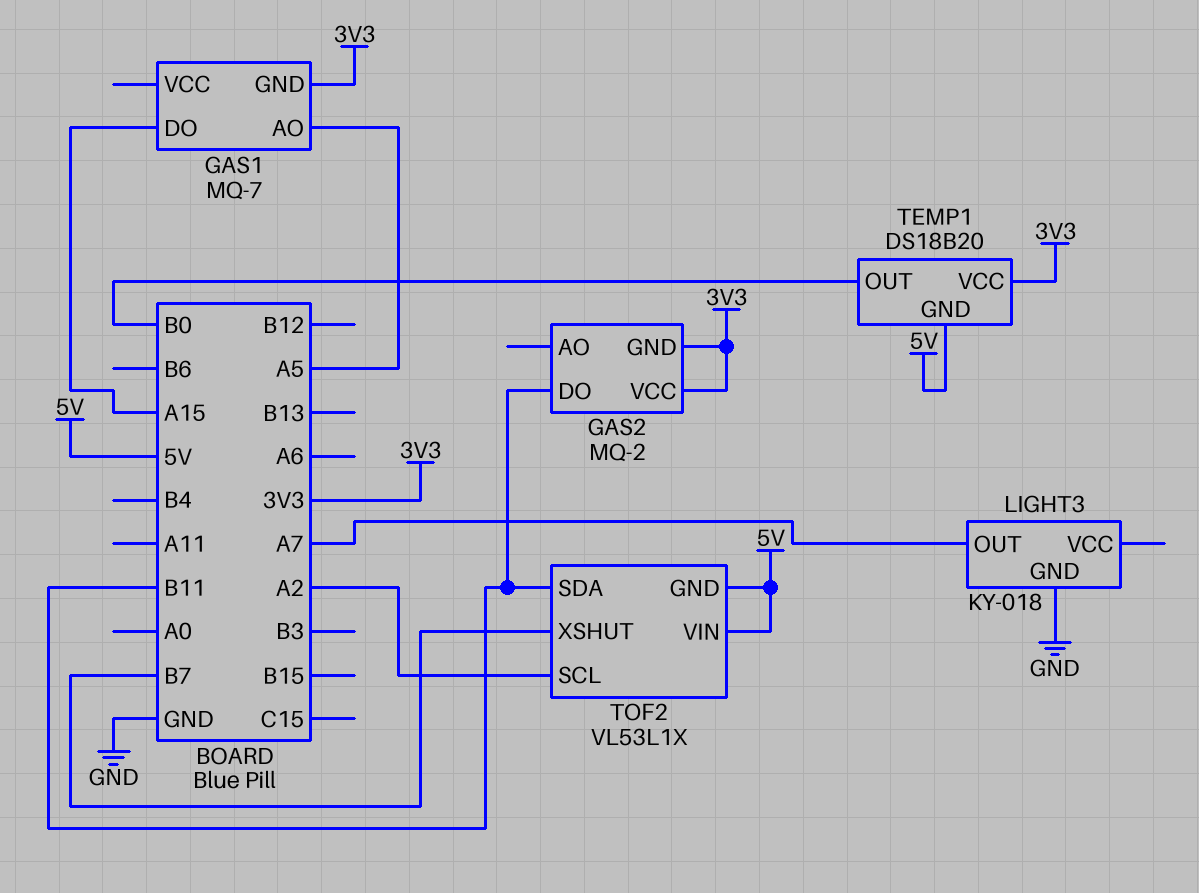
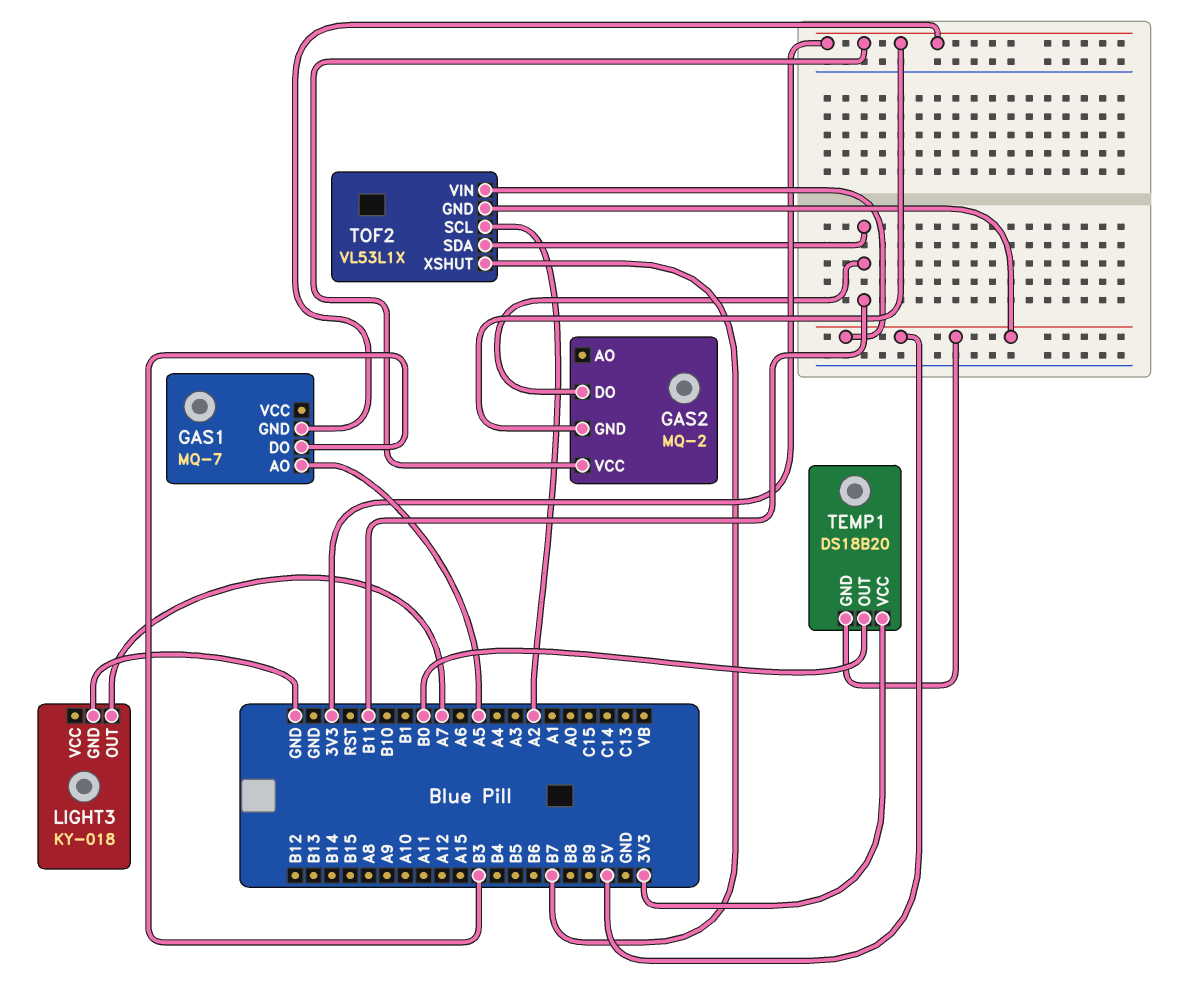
GAS1 pin DO: A15 -> B3

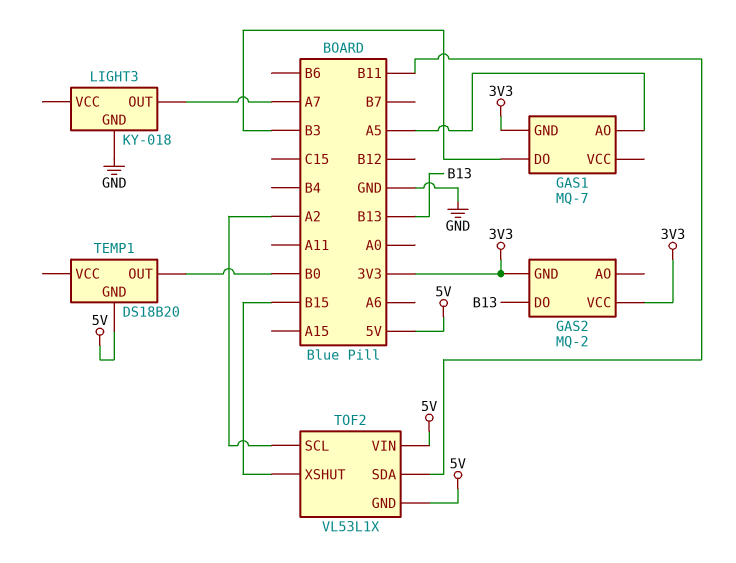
GAS2 pin DO: B11 -> B13
TEMP1 pin VCC: 3V3 -> none
TOF2 pin XSHUT: B7 -> B15

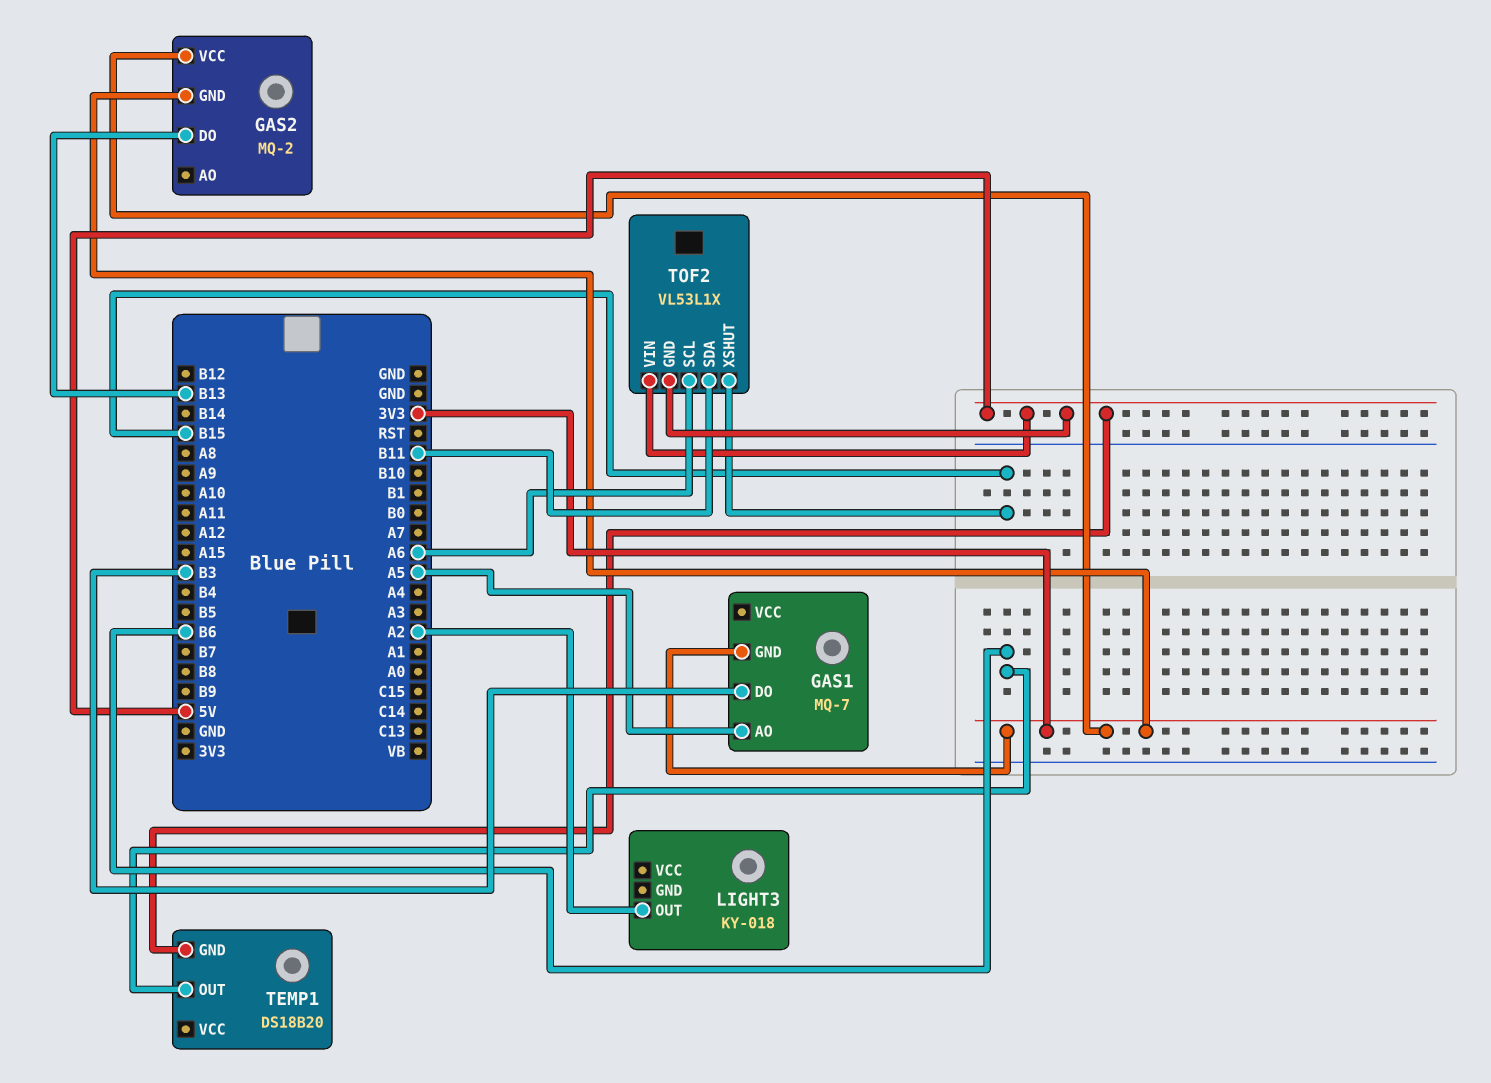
LIGHT3 pin GND: GND -> none
LIGHT3 pin OUT: A7 -> A2
TEMP1 pin OUT: B0 -> B6
TOF2 pin SCL: A2 -> A6

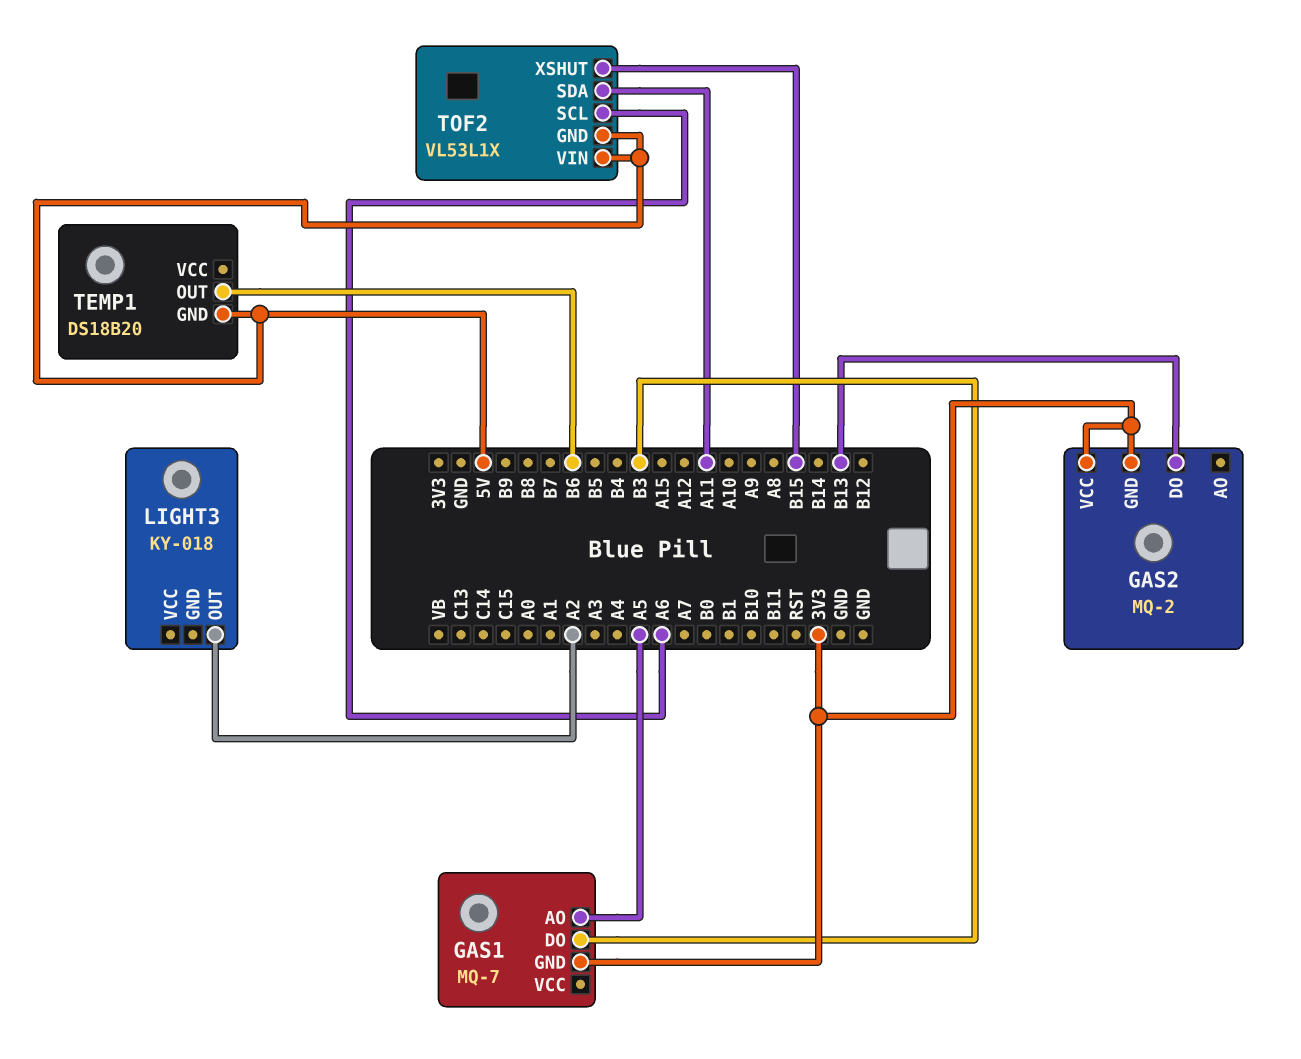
TOF2 pin SDA: B11 -> A11

